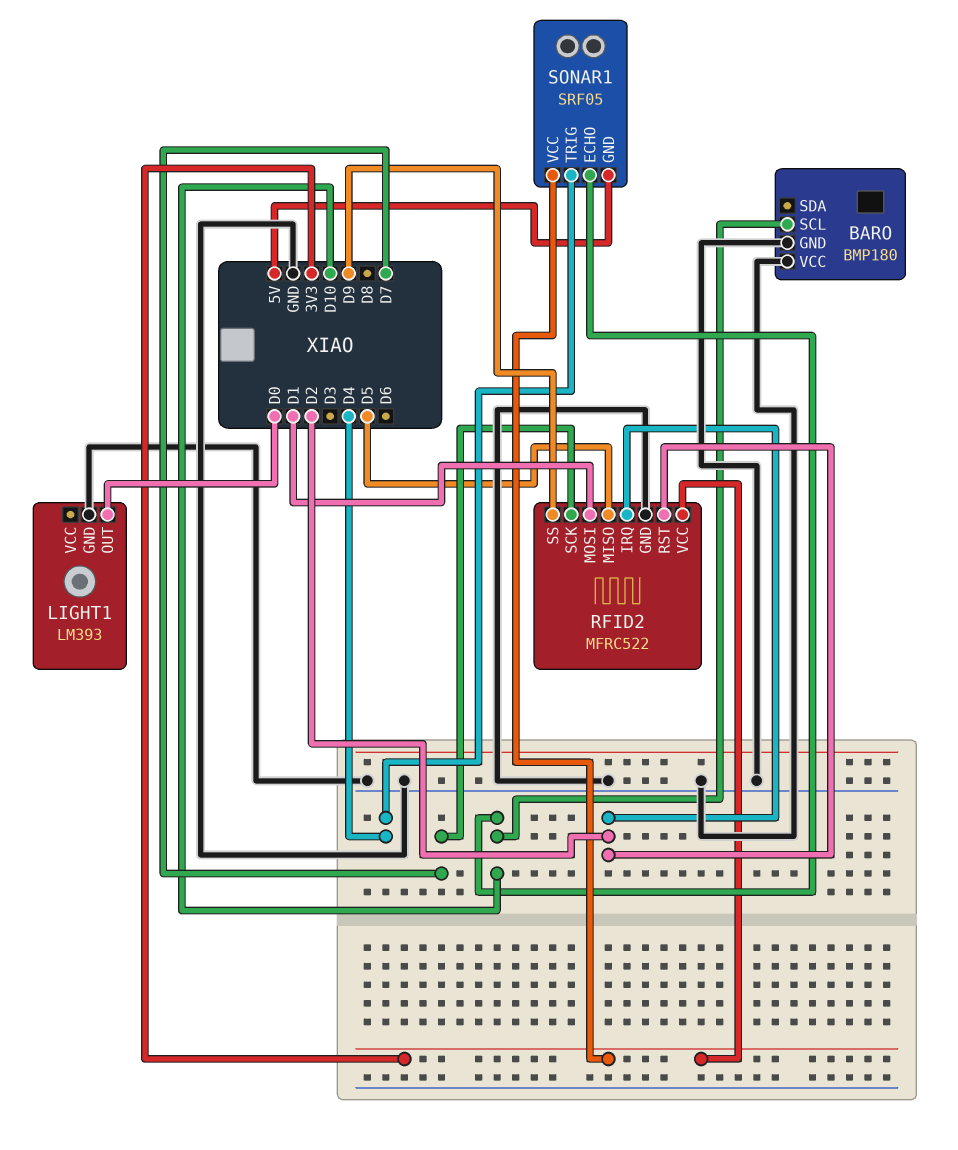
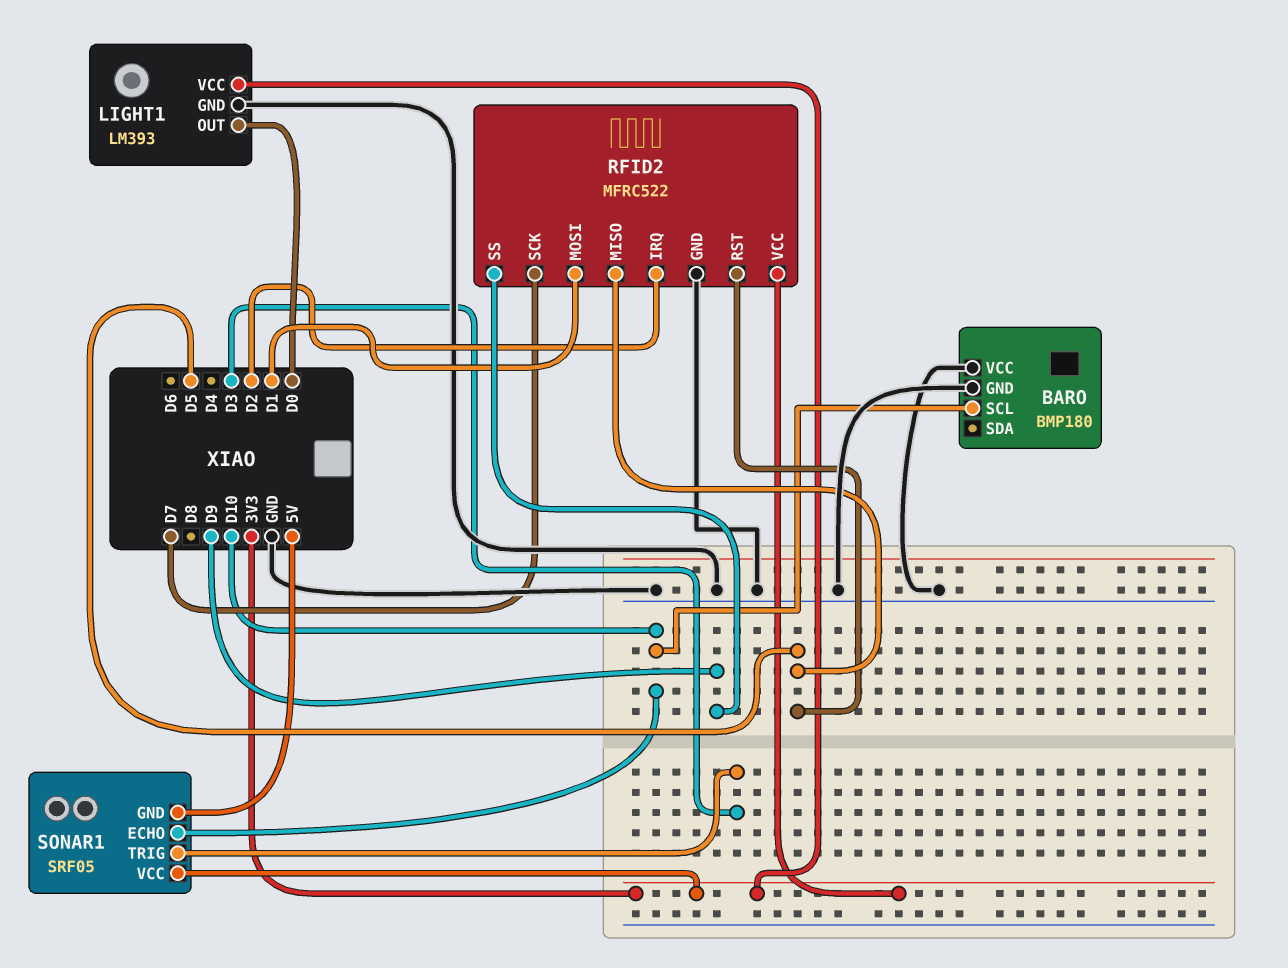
LIGHT1 pin VCC: none -> 3V3
RFID2 pin RST: D2 -> D5
SONAR1 pin TRIG: D4 -> D3

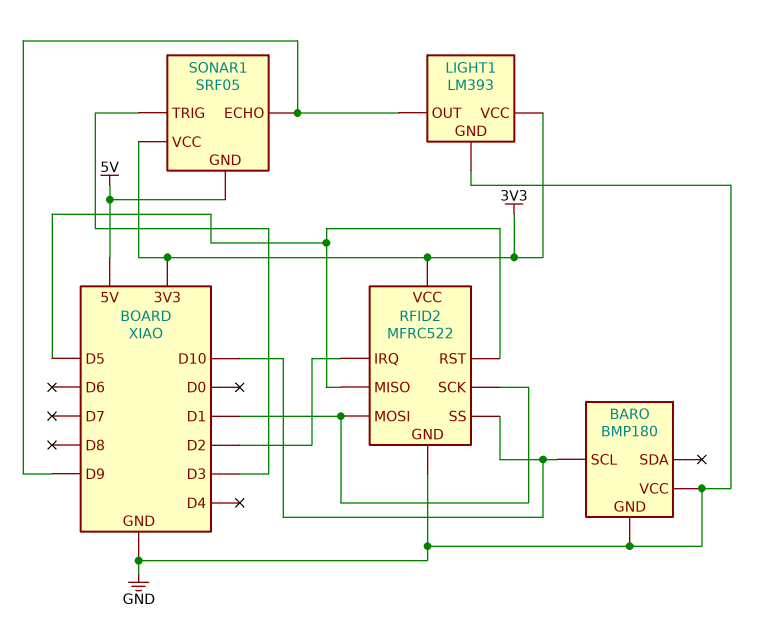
LIGHT1 pin OUT: D0 -> D9
RFID2 pin SCK: D7 -> D1
RFID2 pin SS: D9 -> D10
SONAR1 pin ECHO: D10 -> D9

